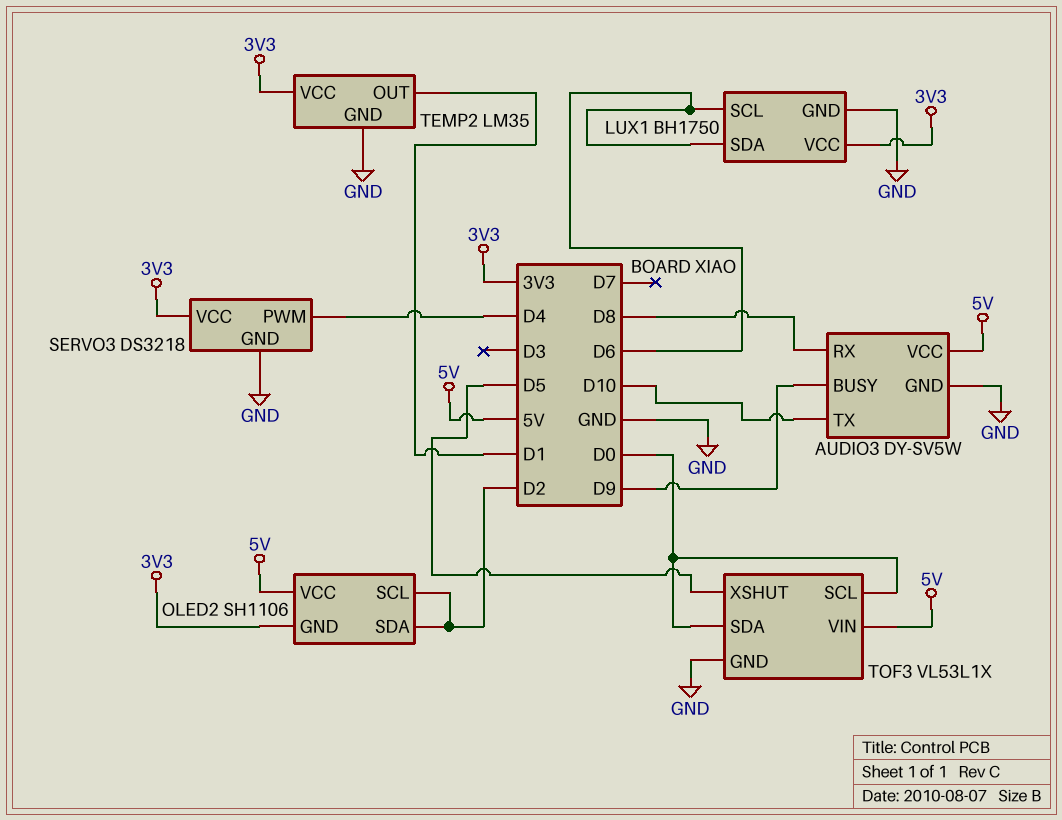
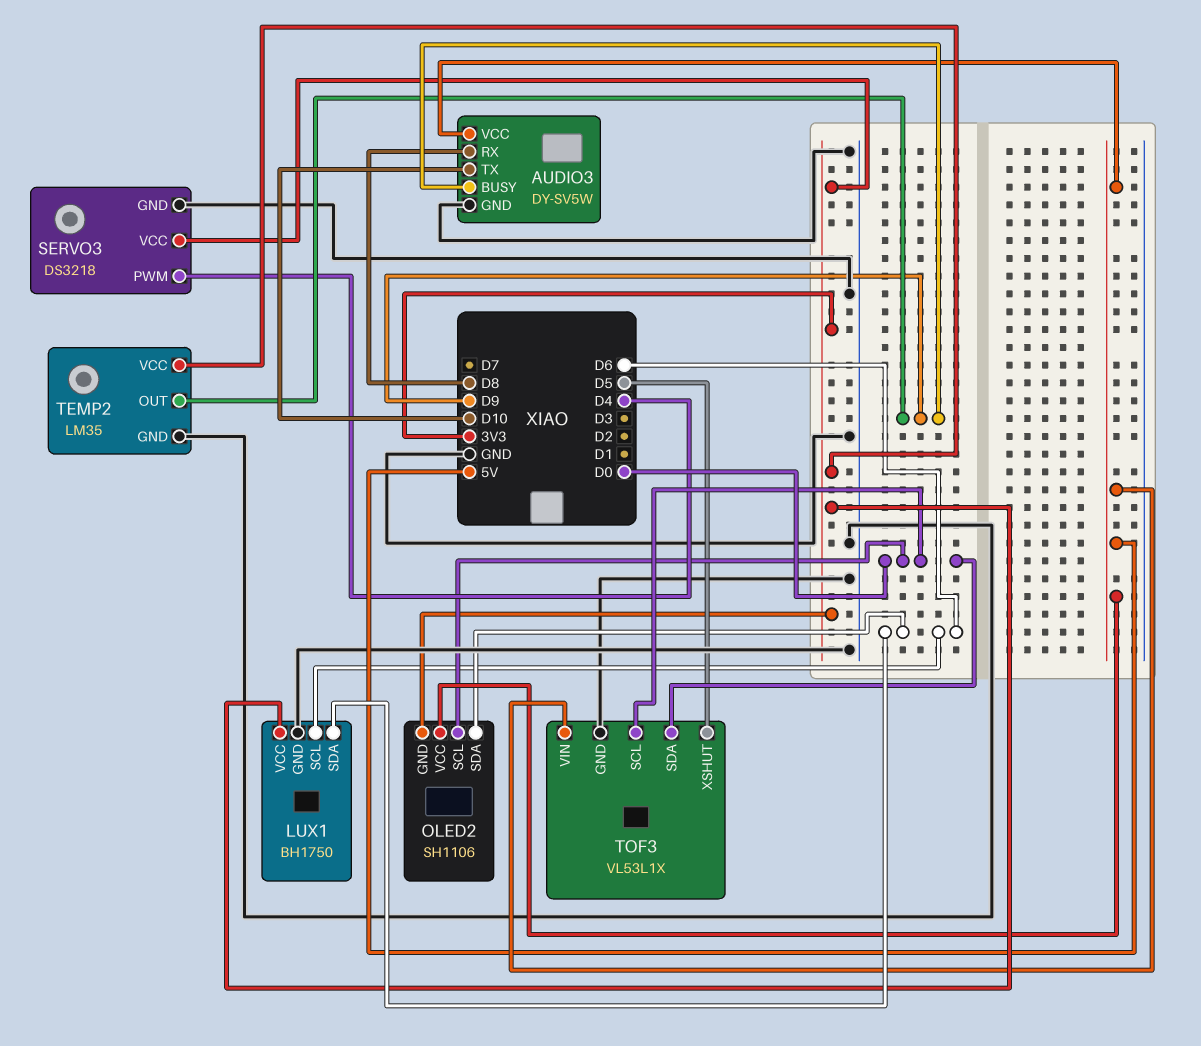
OLED2 pin SCL: D2 -> D0
OLED2 pin SDA: D2 -> D6
TEMP2 pin OUT: D1 -> D9

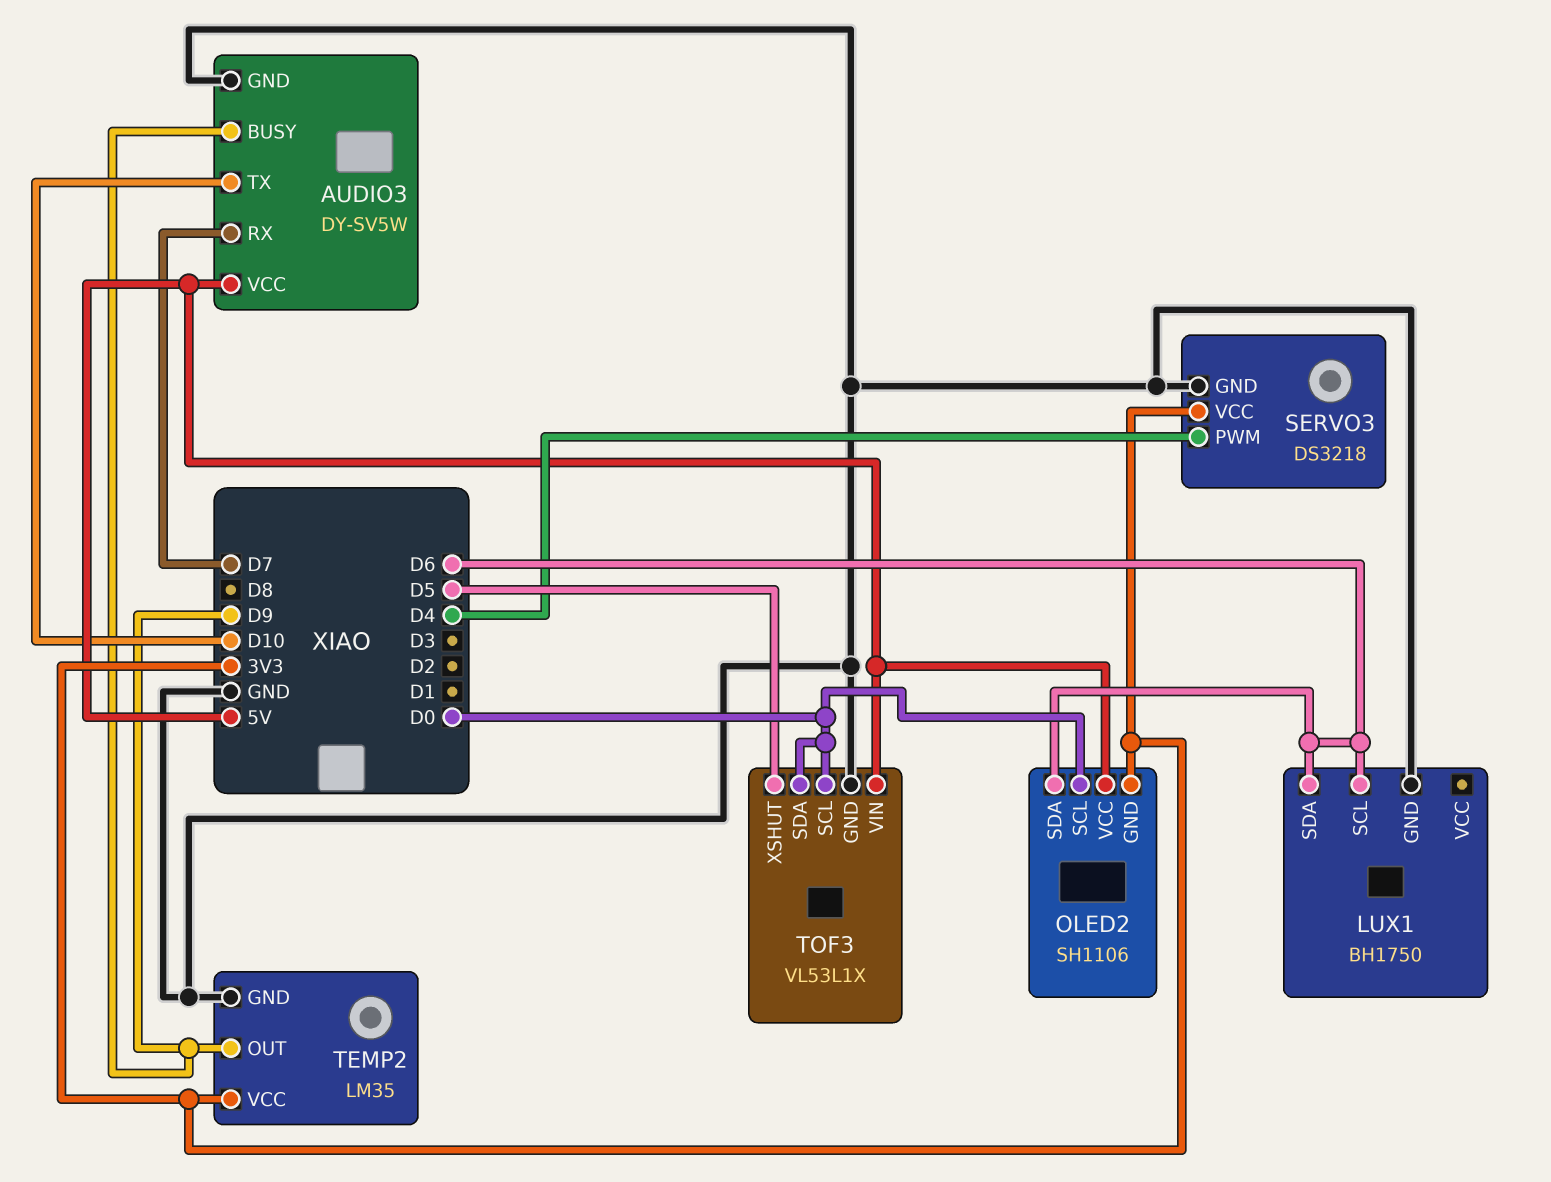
AUDIO3 pin RX: D8 -> D7
LUX1 pin VCC: 3V3 -> none

